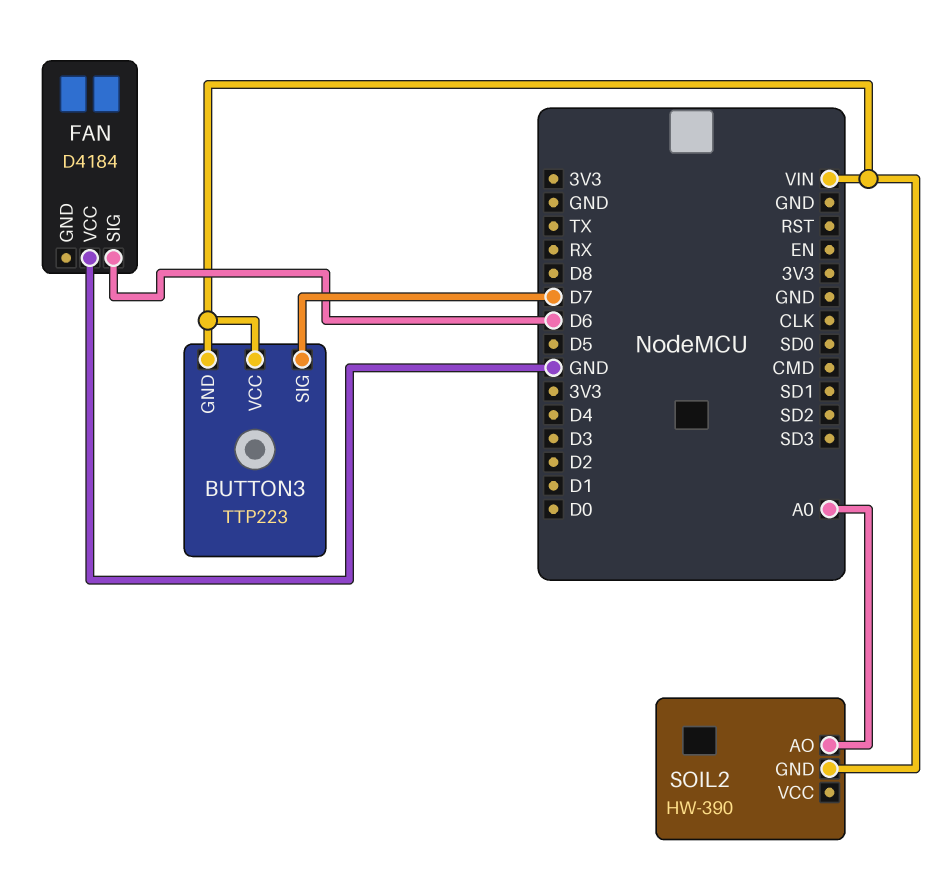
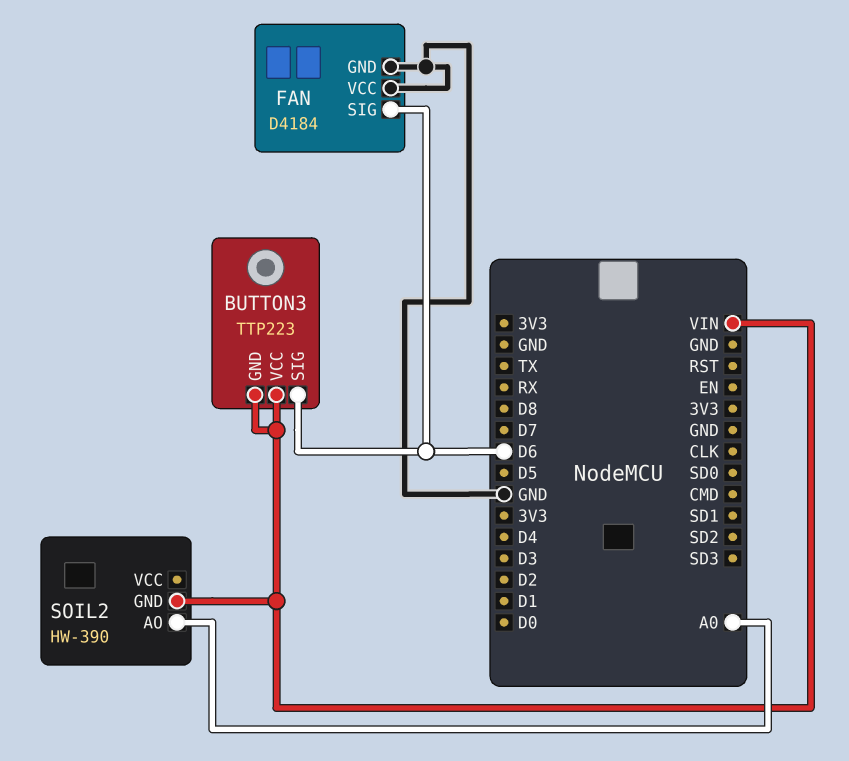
BUTTON3 pin SIG: D7 -> D6
FAN pin GND: none -> GND

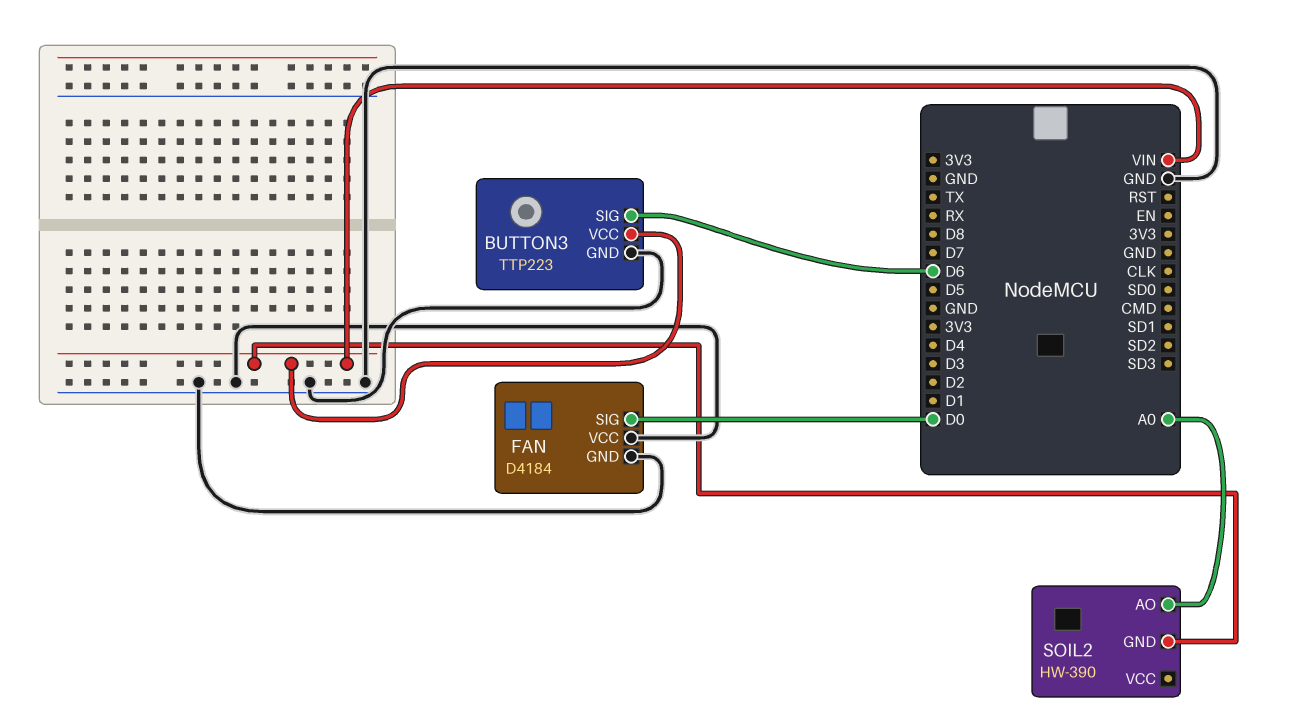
BUTTON3 pin GND: VIN -> GND
FAN pin SIG: D6 -> D0

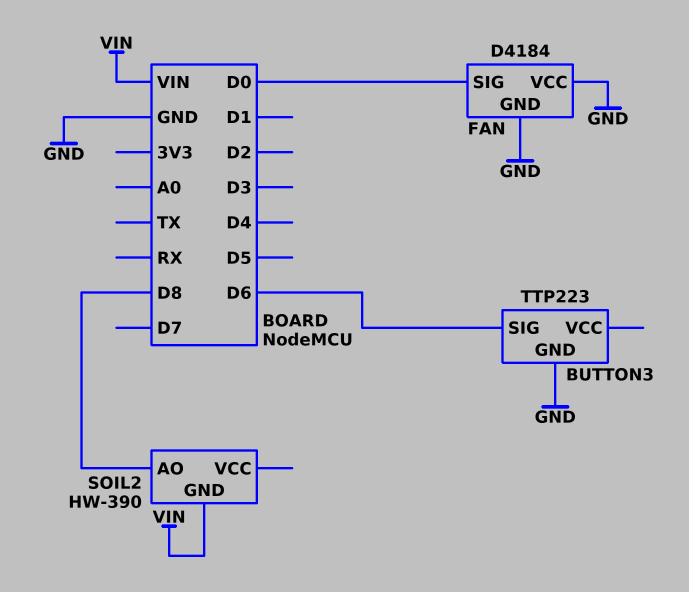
BUTTON3 pin VCC: VIN -> none
SOIL2 pin AO: A0 -> D8

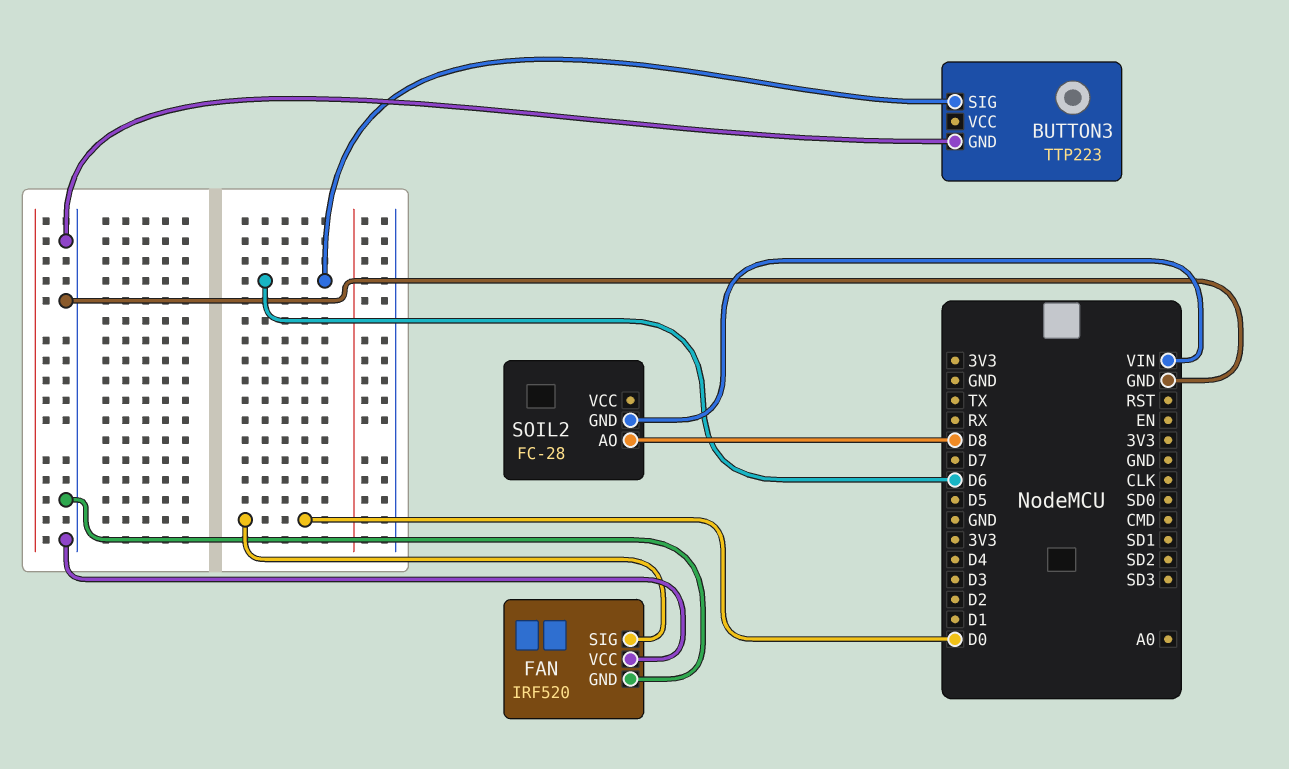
FAN: D4184 -> IRF520
SOIL2: HW-390 -> FC-28

